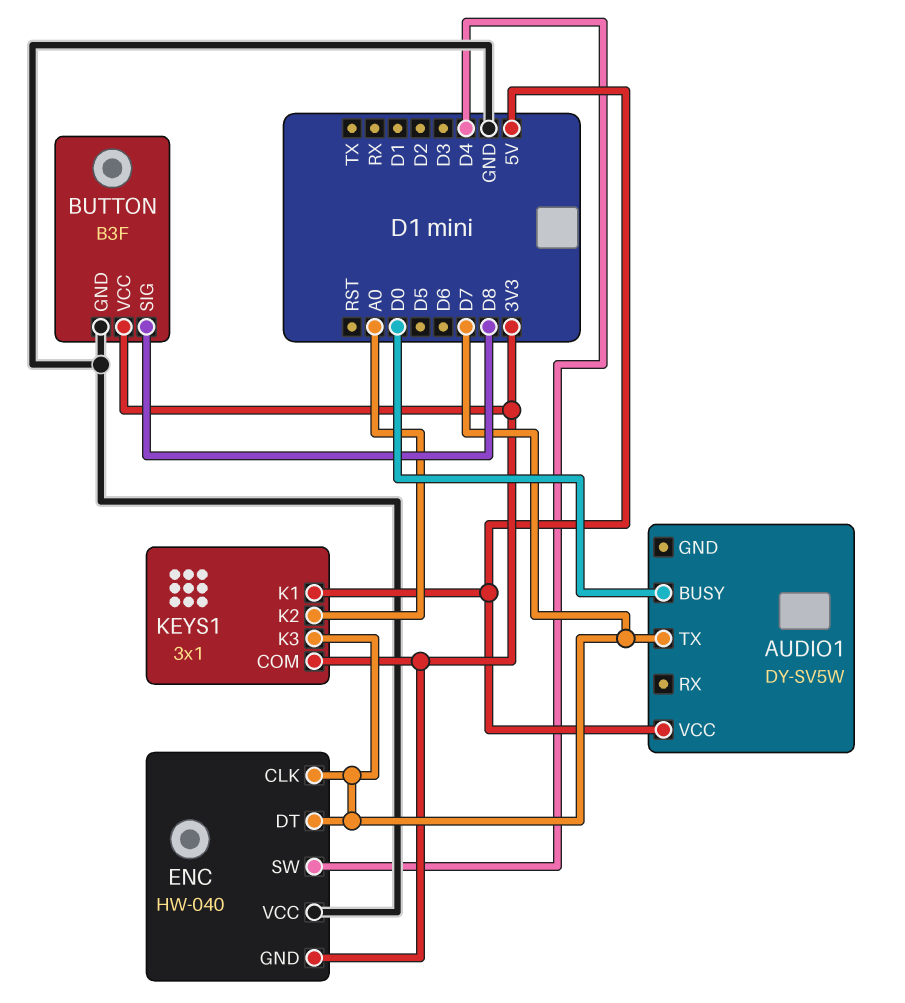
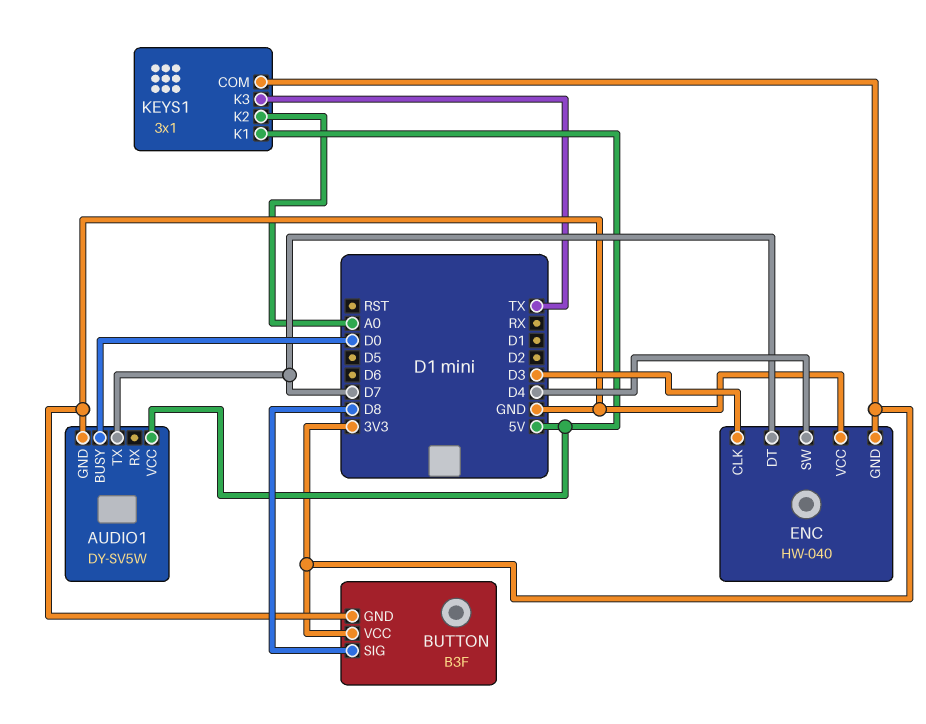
AUDIO1 pin GND: none -> GND
ENC pin CLK: D7 -> D3
KEYS1 pin K3: D7 -> TX

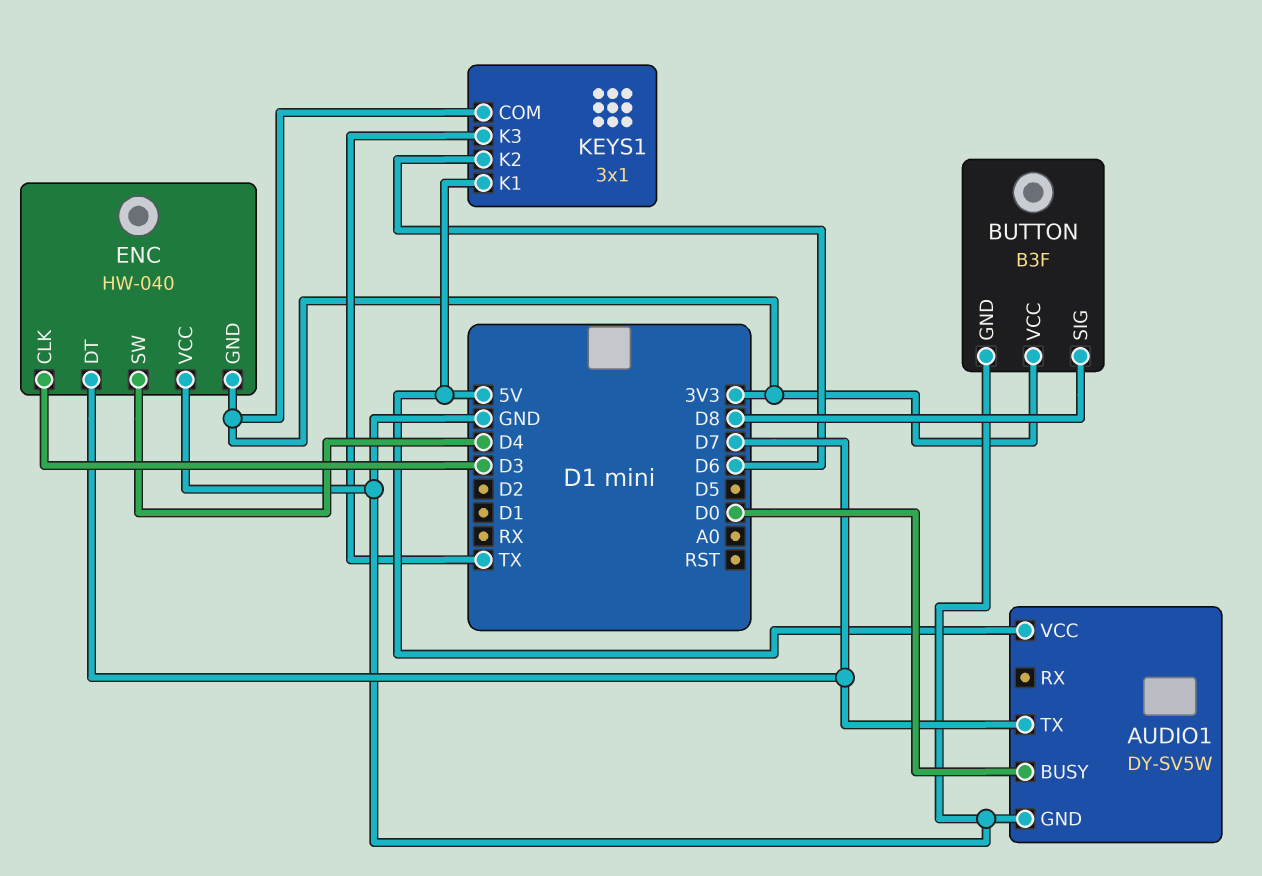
KEYS1 pin K2: A0 -> D6

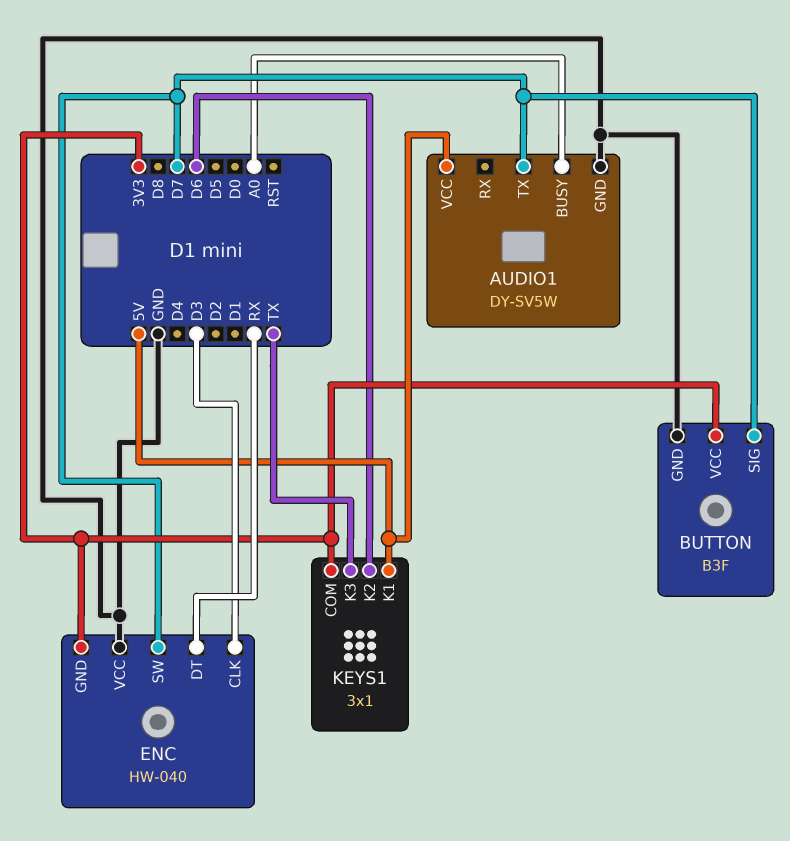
AUDIO1 pin BUSY: D0 -> A0
BUTTON pin SIG: D8 -> D7
ENC pin DT: D7 -> RX
ENC pin SW: D4 -> D7

